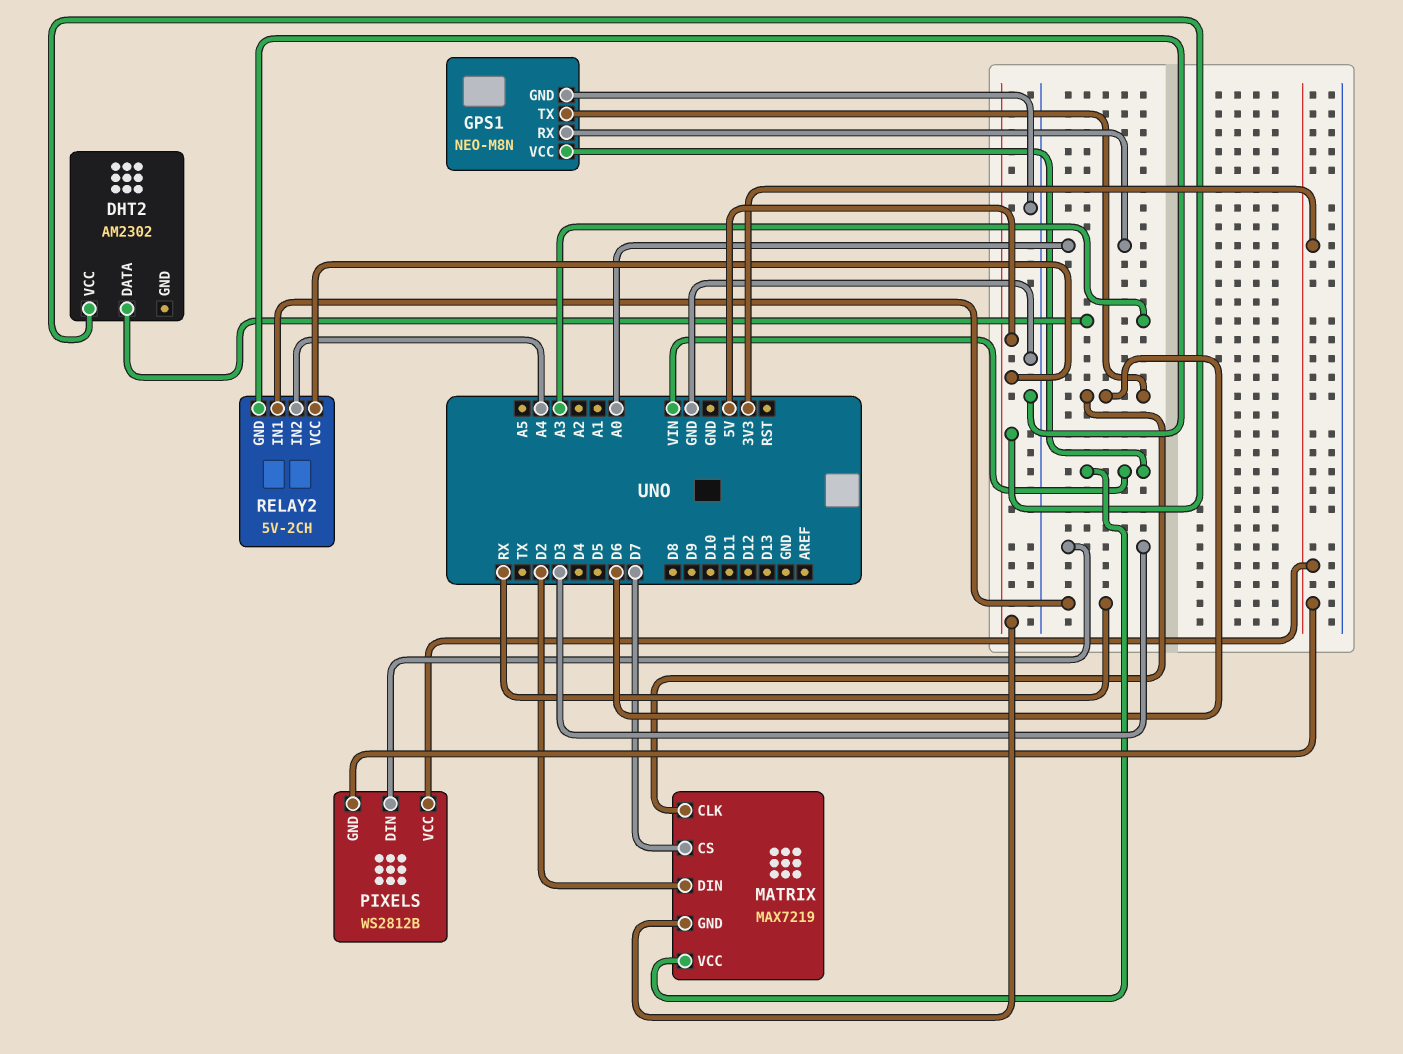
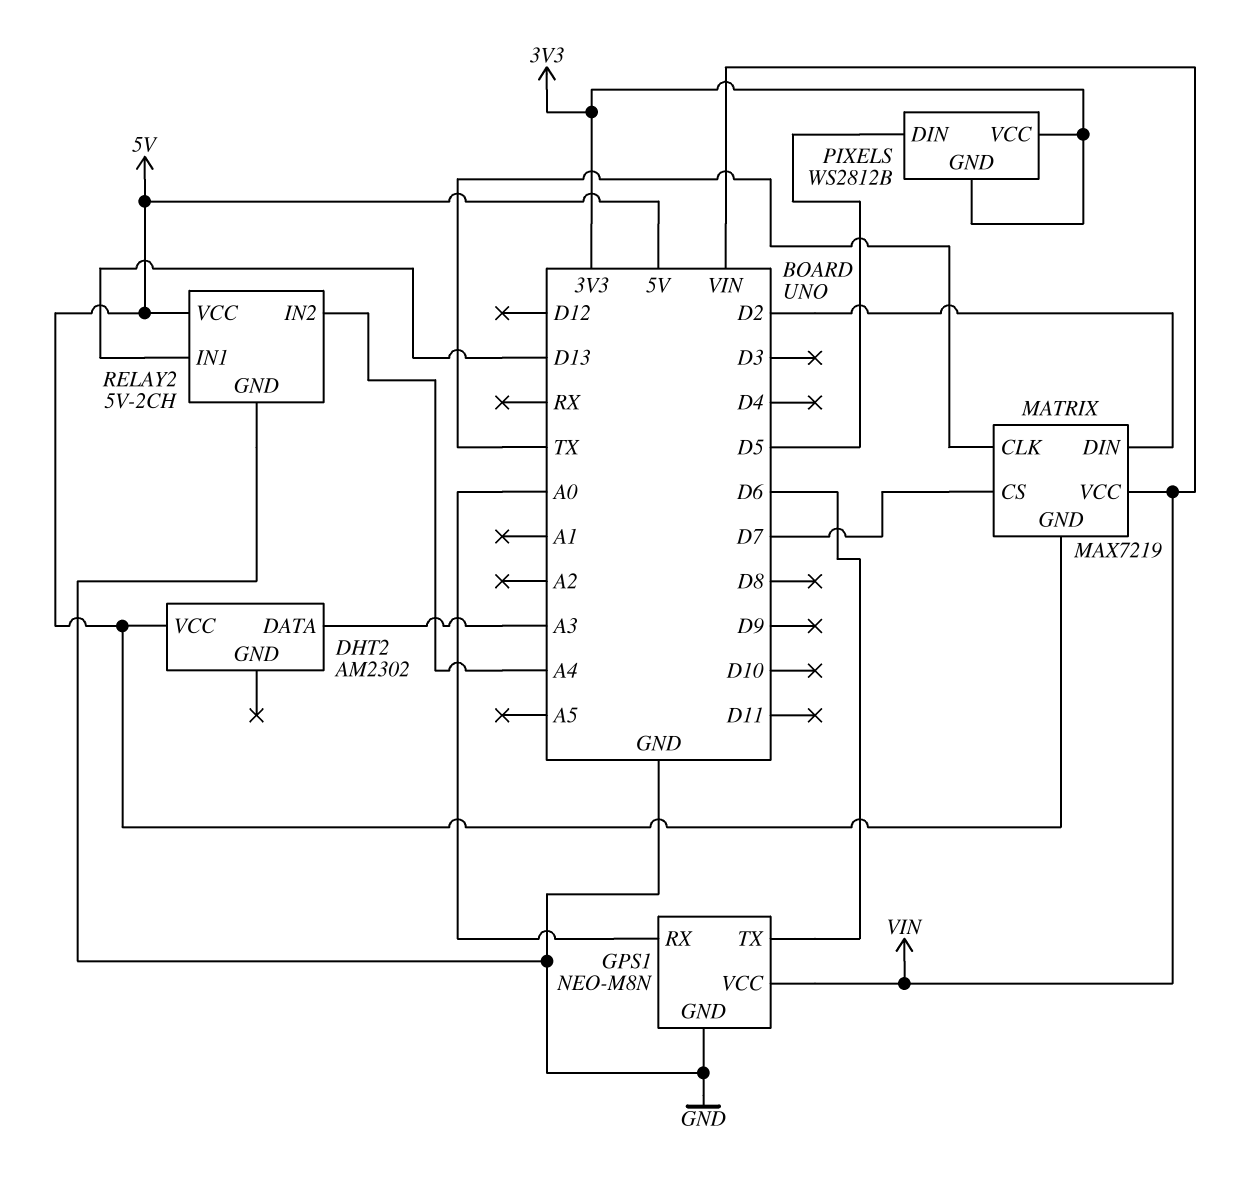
MATRIX pin CLK: D6 -> TX
PIXELS pin DIN: D3 -> D5
RELAY2 pin IN1: RX -> D13

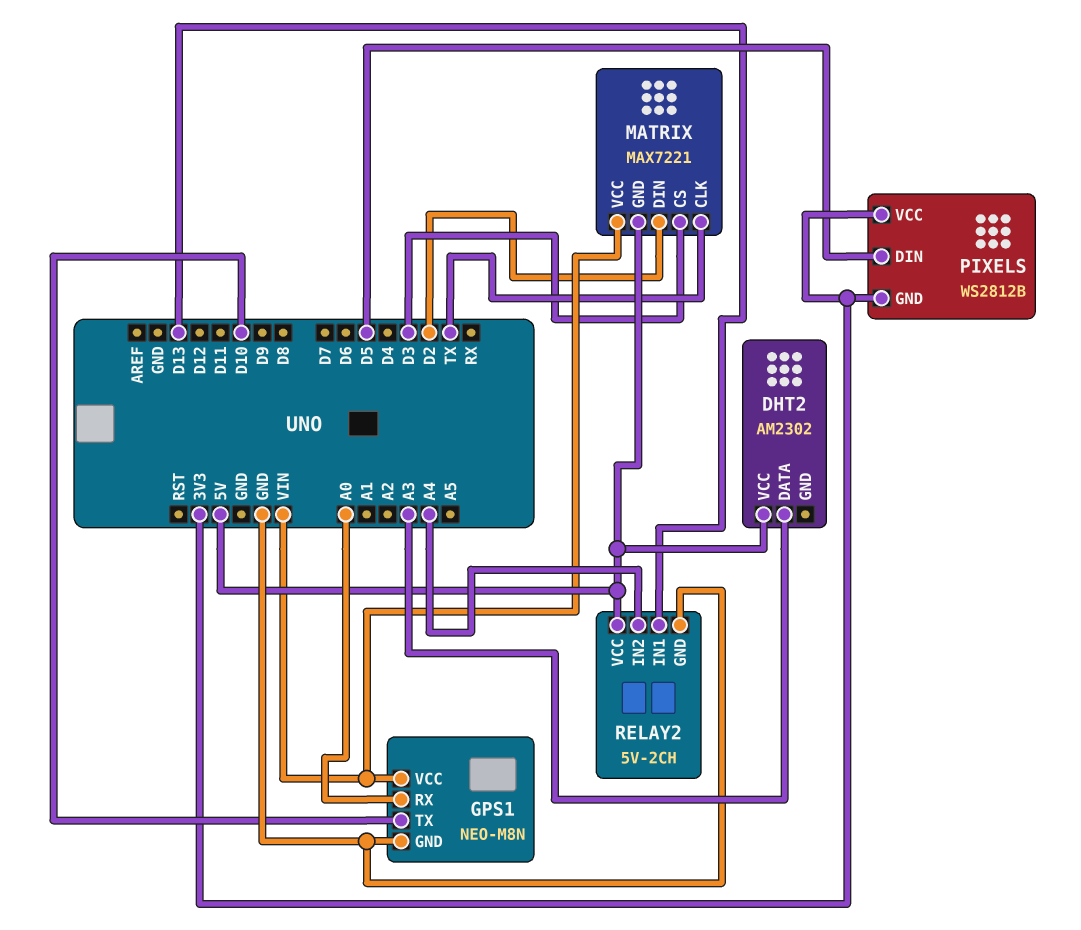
GPS1 pin TX: D6 -> D10
MATRIX: MAX7219 -> MAX7221
MATRIX pin CS: D7 -> D3

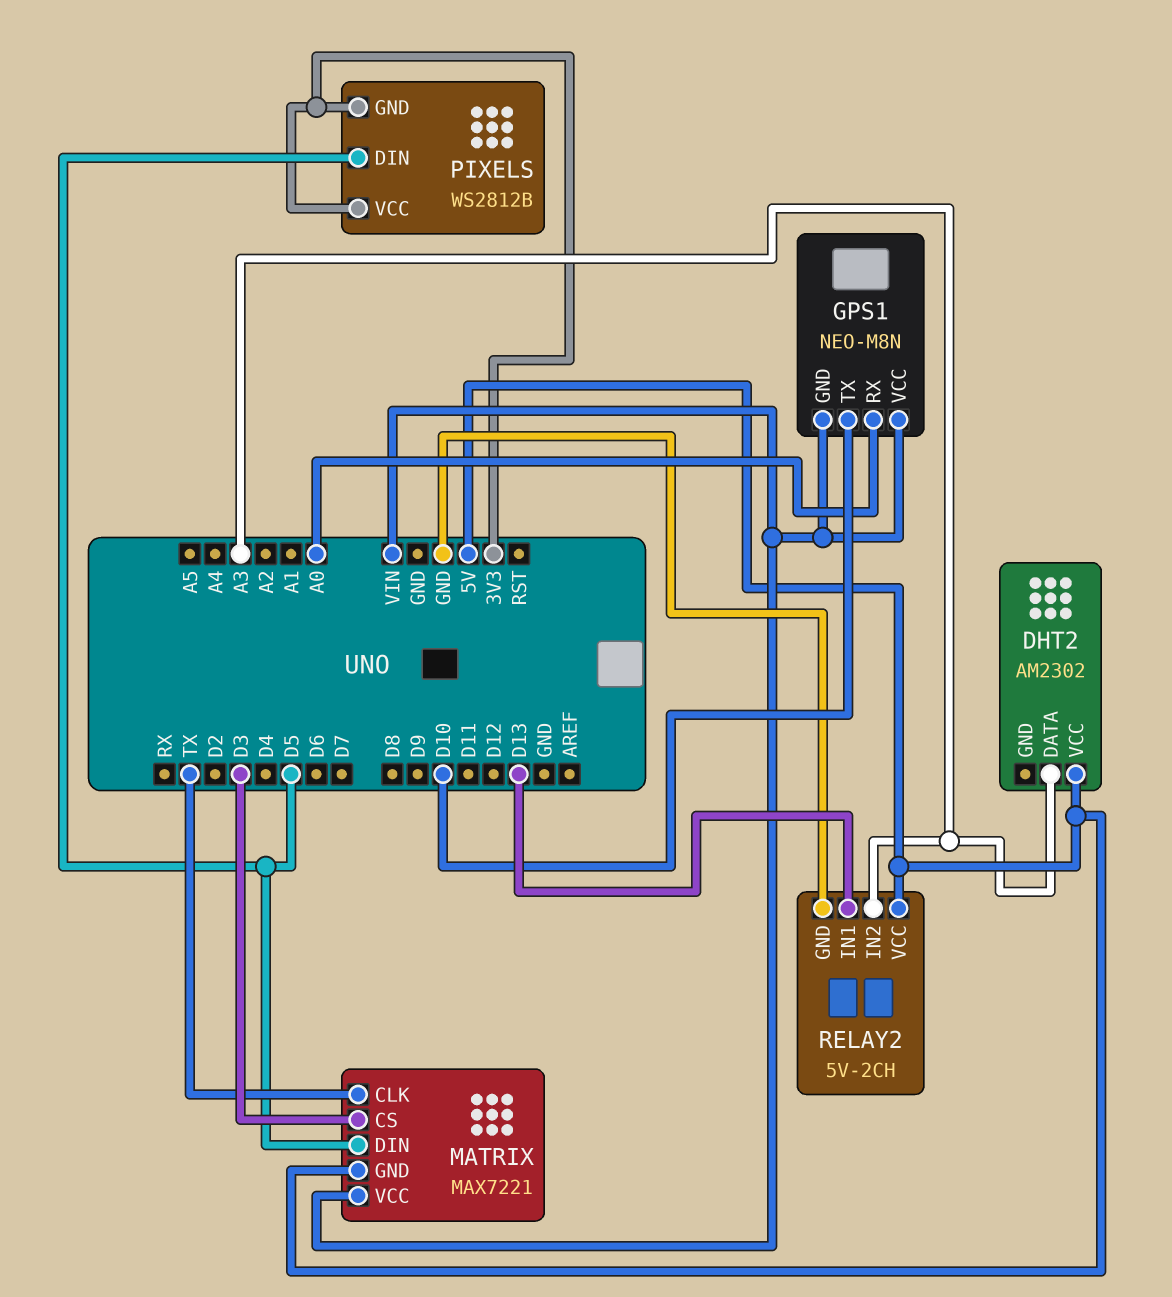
GPS1 pin GND: GND -> VIN
MATRIX pin DIN: D2 -> D5
RELAY2 pin IN2: A4 -> A3

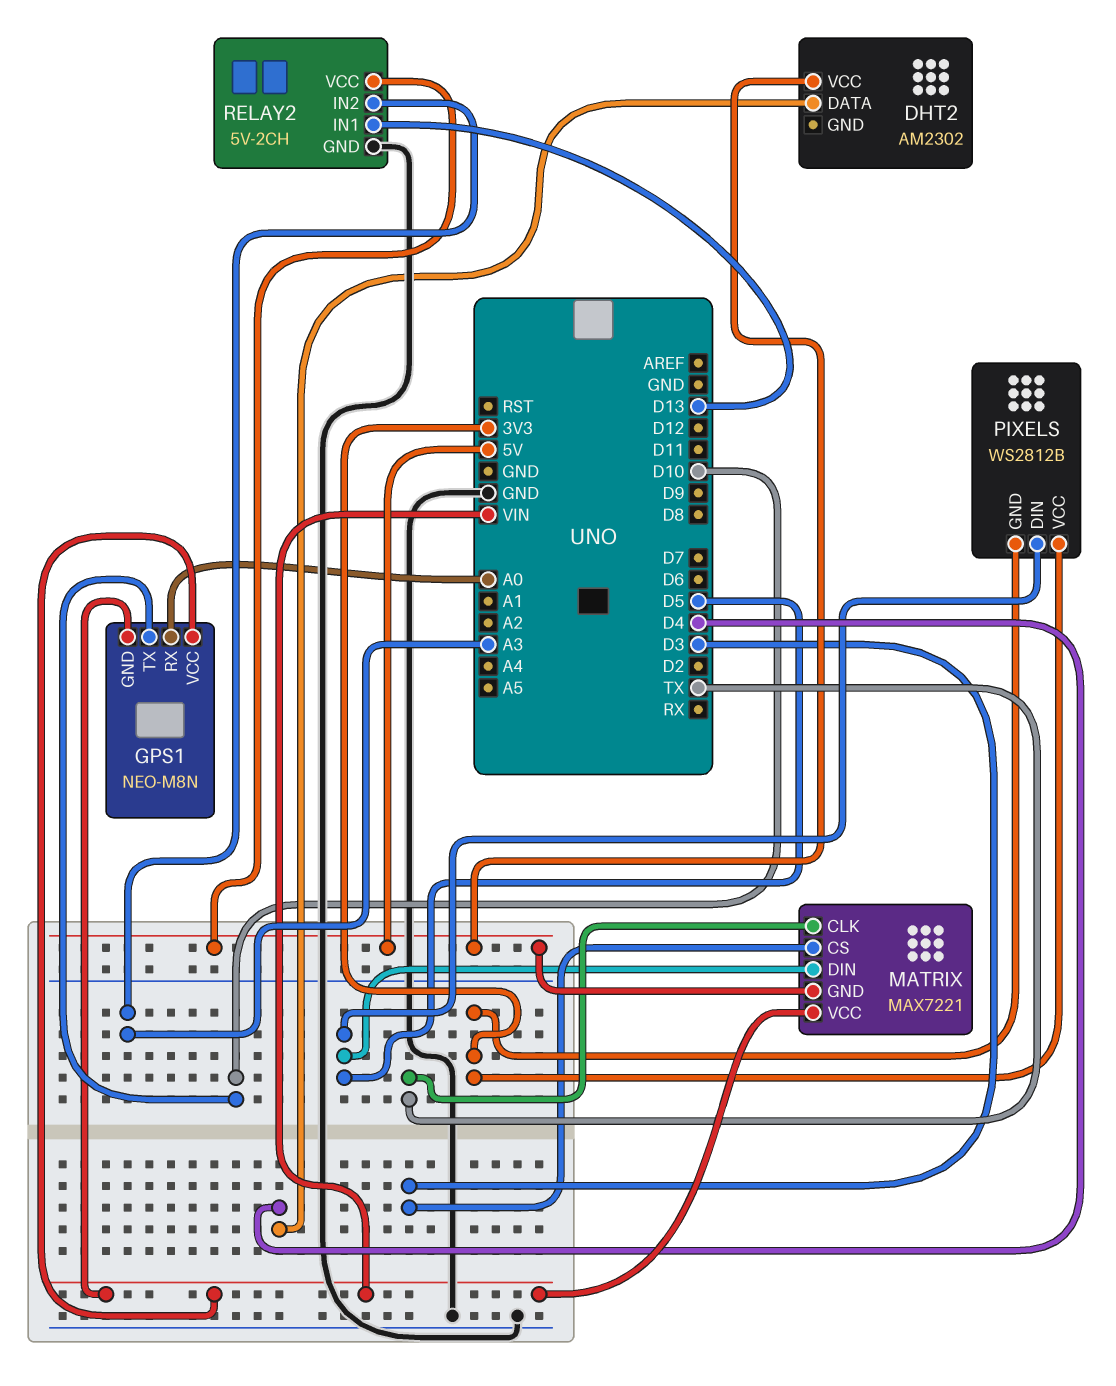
DHT2 pin DATA: A3 -> D4

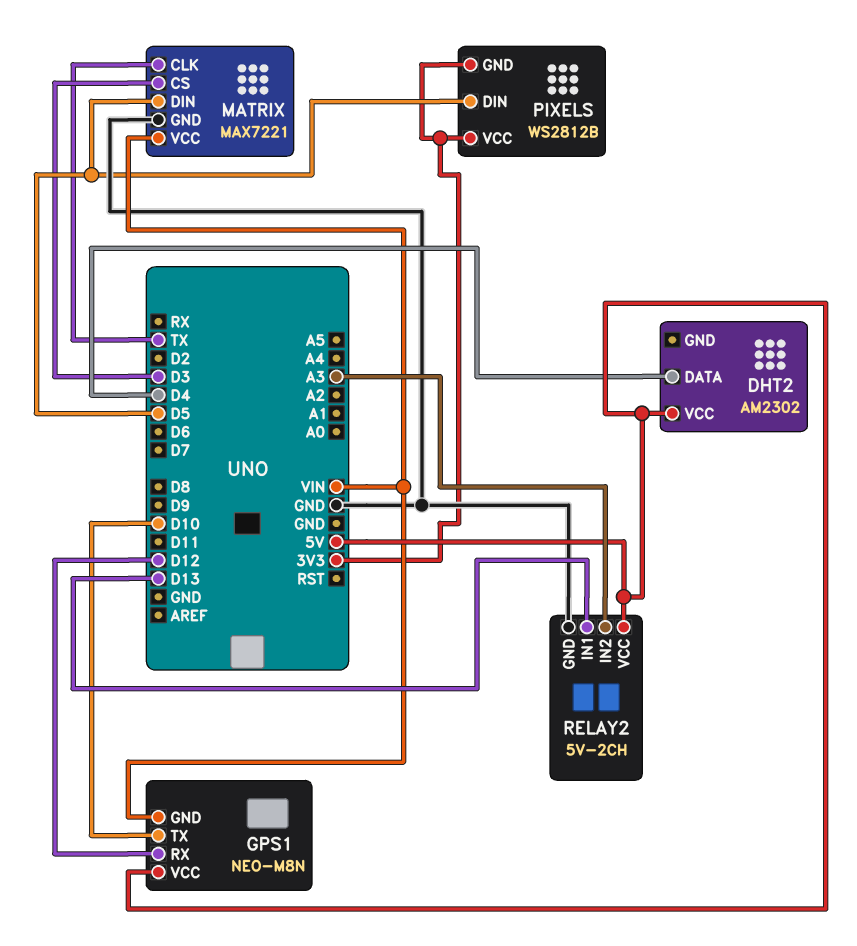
GPS1 pin RX: A0 -> D12
GPS1 pin VCC: VIN -> 5V
MATRIX pin GND: 5V -> GND

